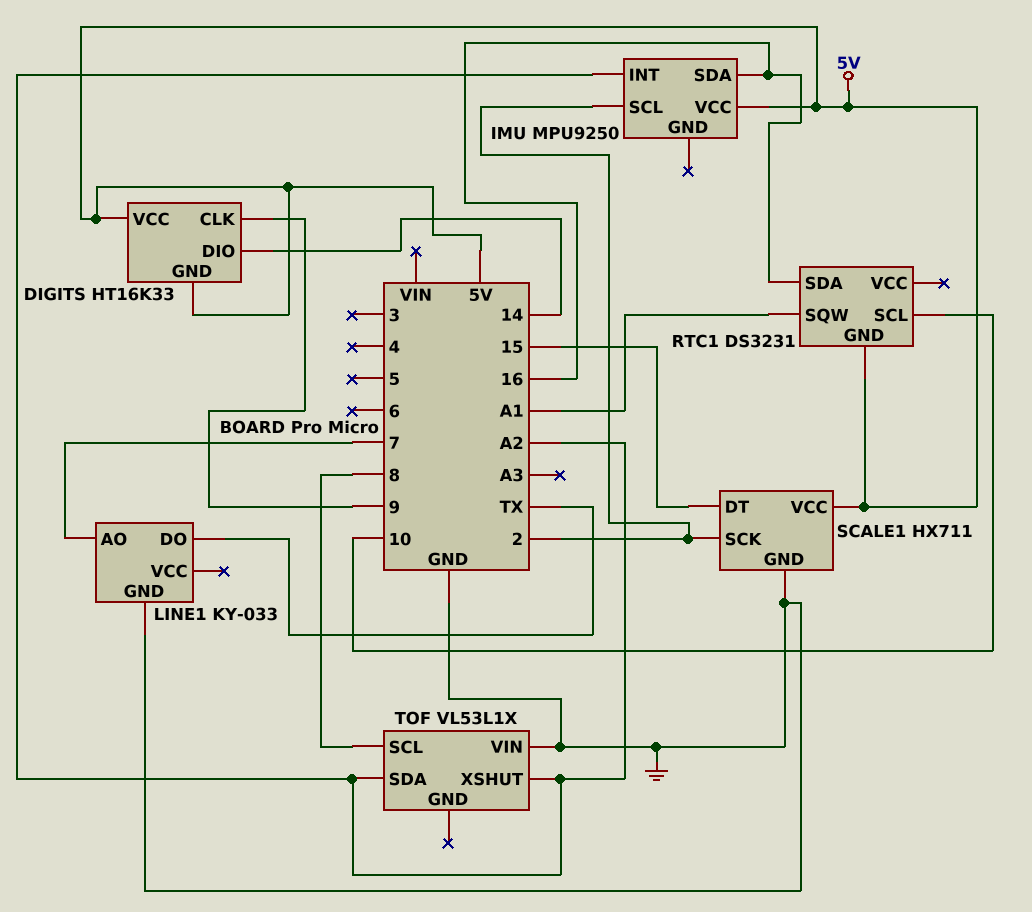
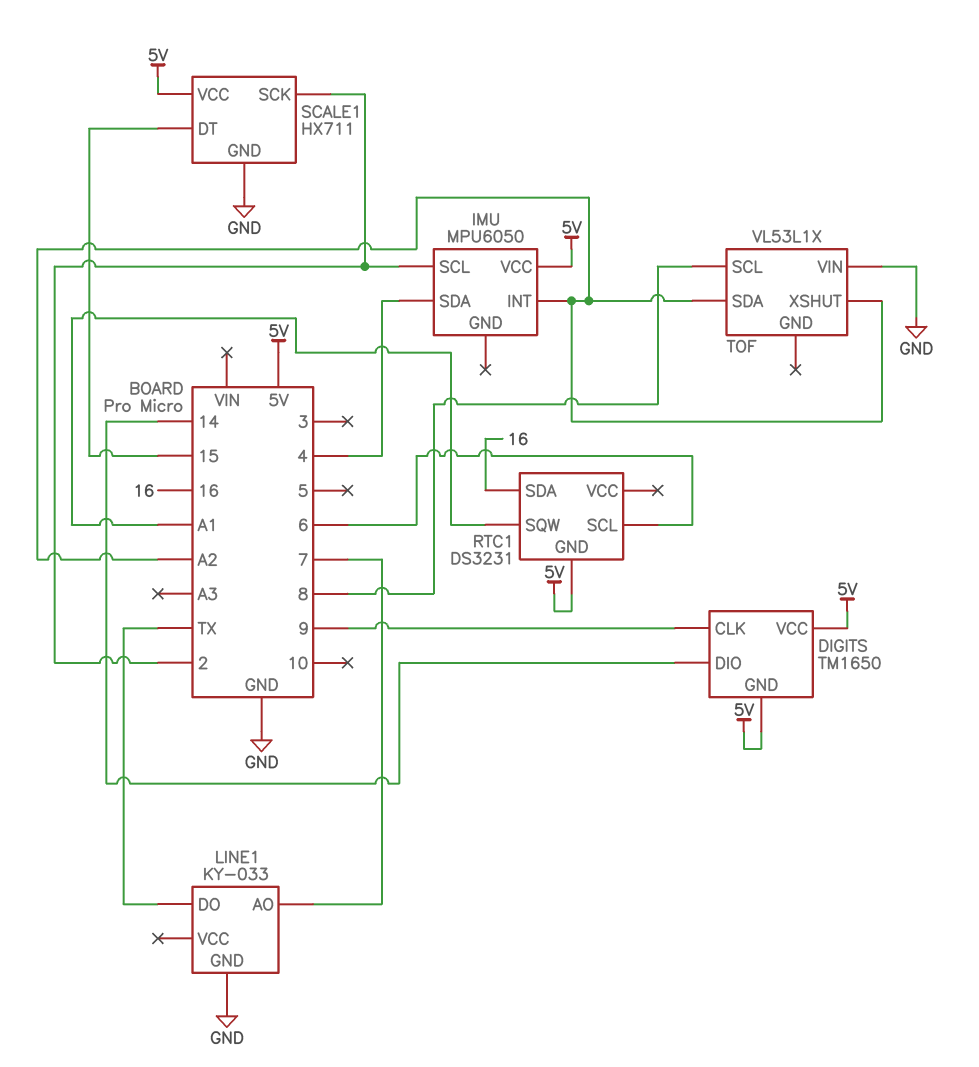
DIGITS: HT16K33 -> TM1650
IMU: MPU9250 -> MPU6050
IMU pin SDA: 16 -> 4
RTC1 pin SCL: 10 -> 6

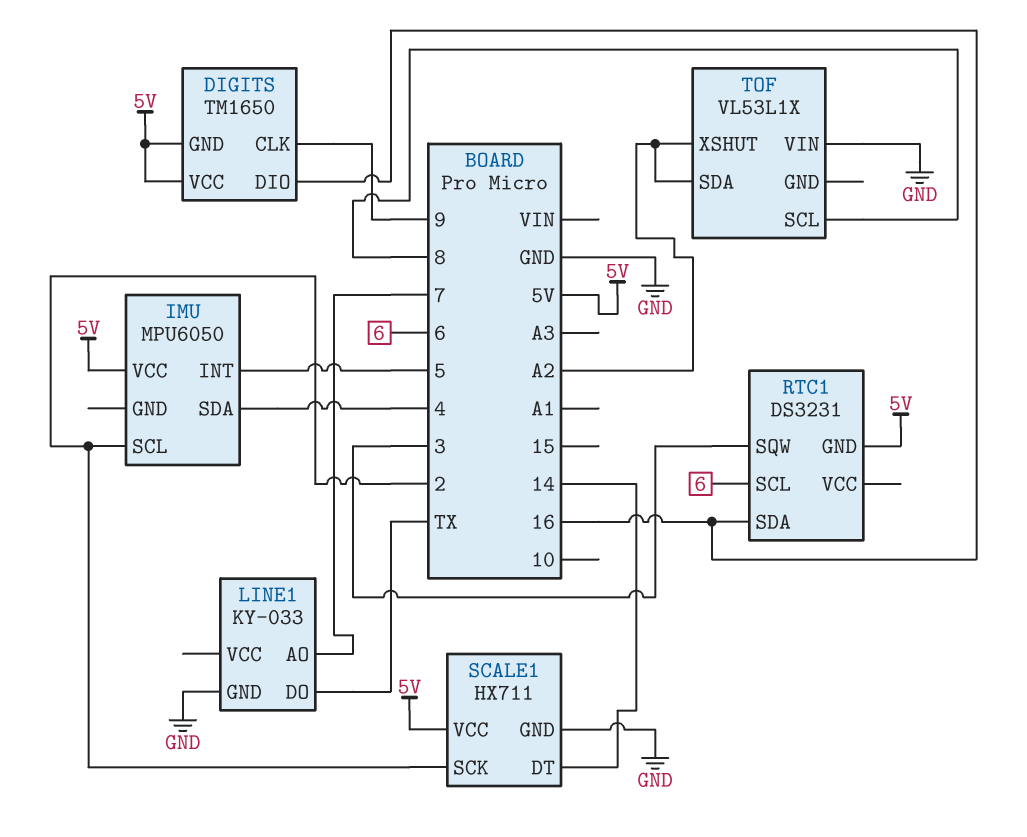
DIGITS pin DIO: 14 -> 16
IMU pin INT: A2 -> 5
RTC1 pin SQW: A1 -> 3
SCALE1 pin DT: 15 -> 14

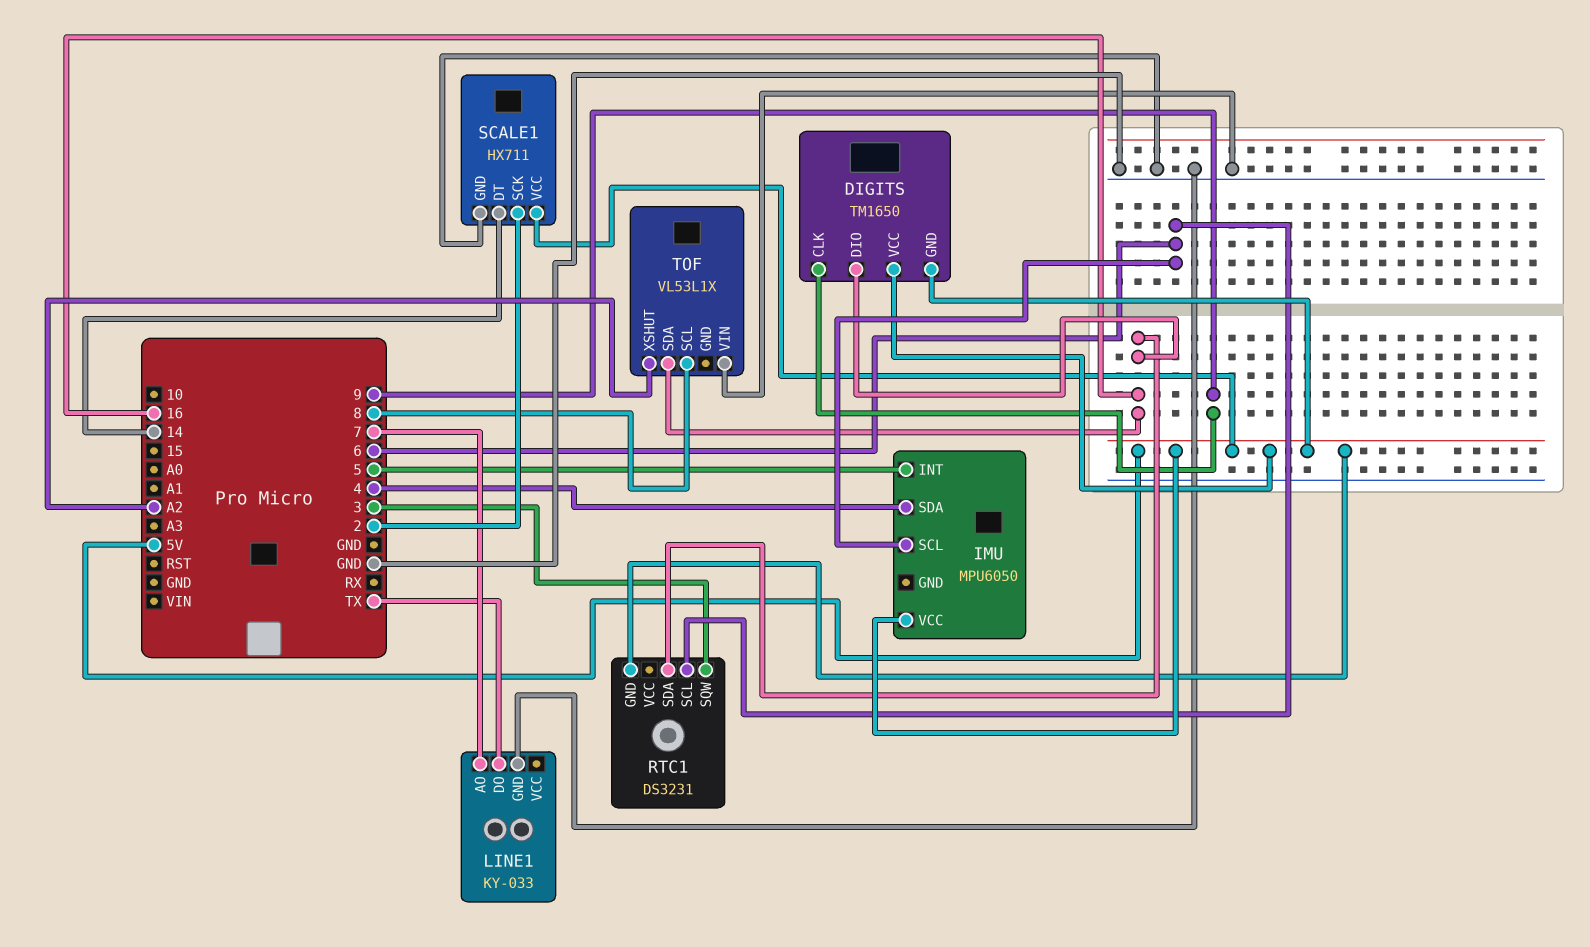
IMU pin SCL: 2 -> 6
TOF pin SDA: A2 -> 16

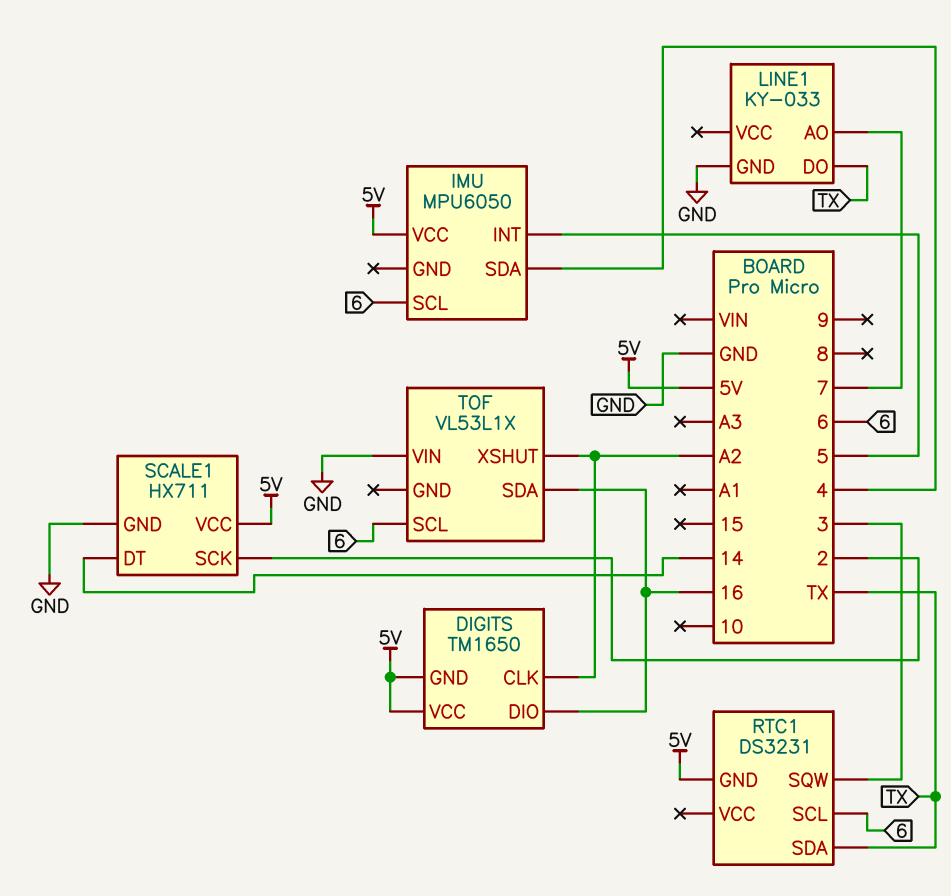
DIGITS pin CLK: 9 -> A2
RTC1 pin SDA: 16 -> TX
TOF pin SCL: 8 -> 6

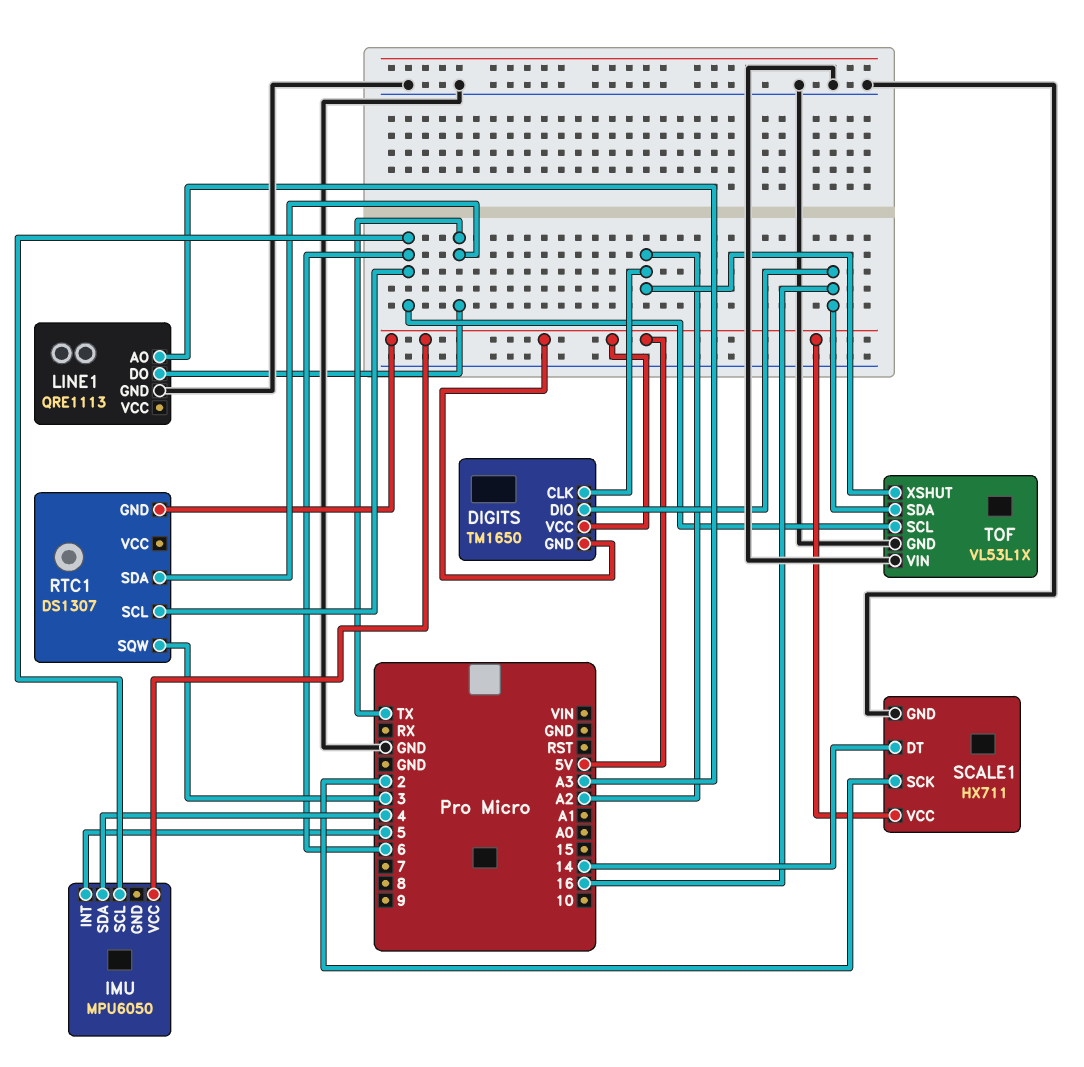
LINE1: KY-033 -> QRE1113
LINE1 pin AO: 7 -> A3
RTC1: DS3231 -> DS1307
TOF pin GND: none -> GND

